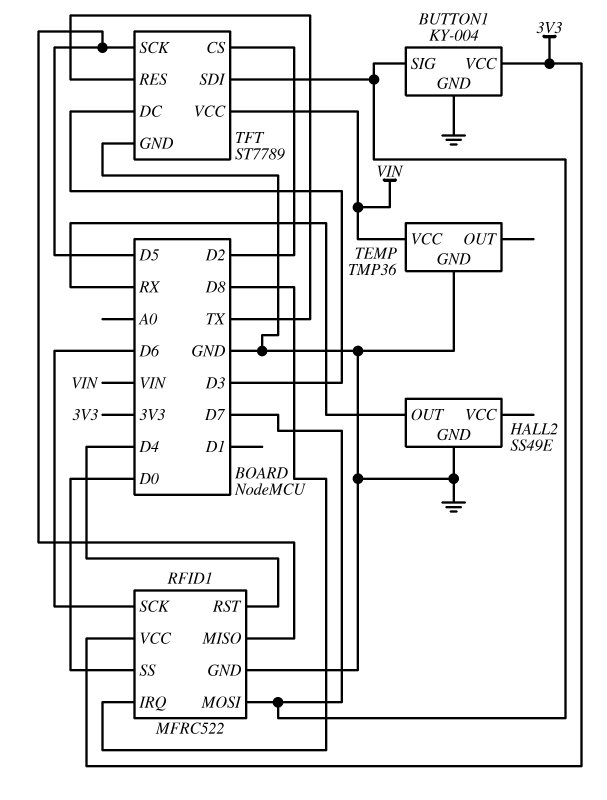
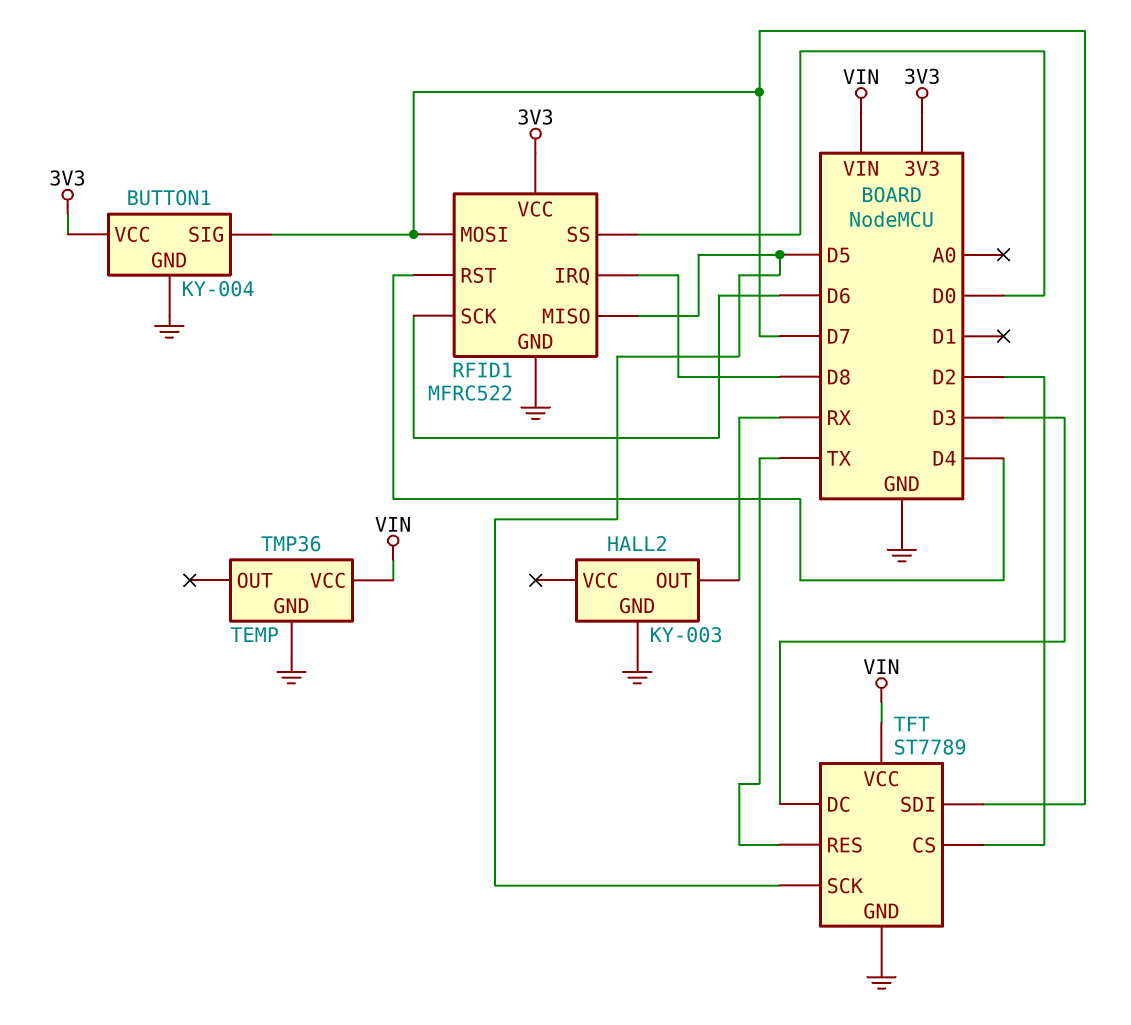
HALL2: SS49E -> KY-003

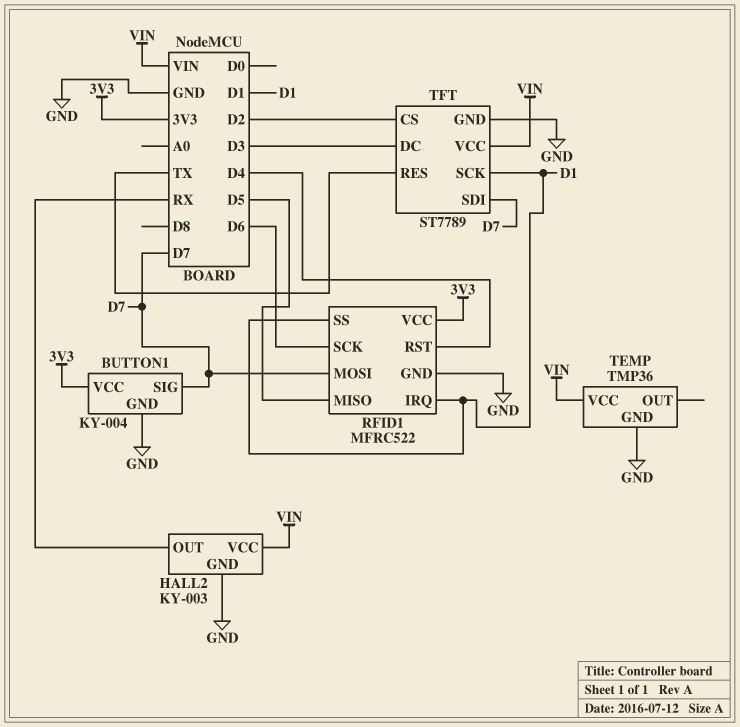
HALL2 pin VCC: none -> VIN
RFID1 pin IRQ: D8 -> D1
RFID1 pin SS: D0 -> D1
TFT pin SCK: D5 -> D1

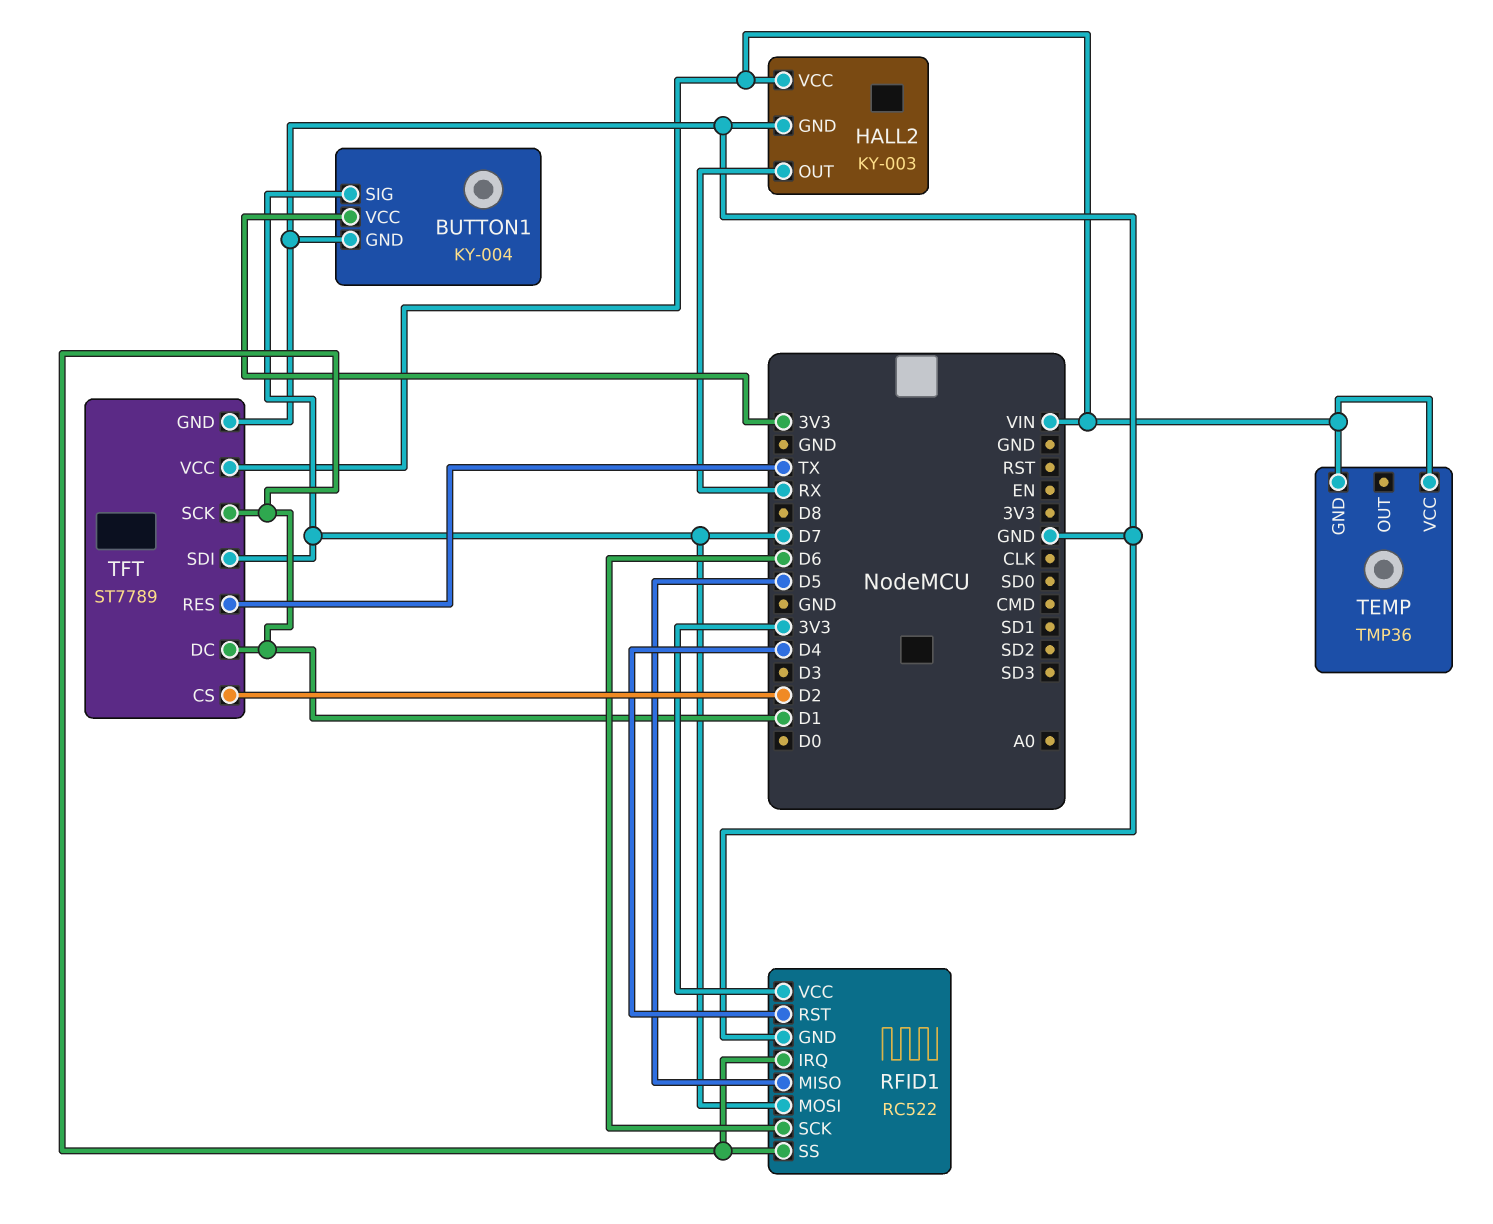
RFID1: MFRC522 -> RC522
TEMP pin GND: GND -> VIN
TFT pin DC: D3 -> D1

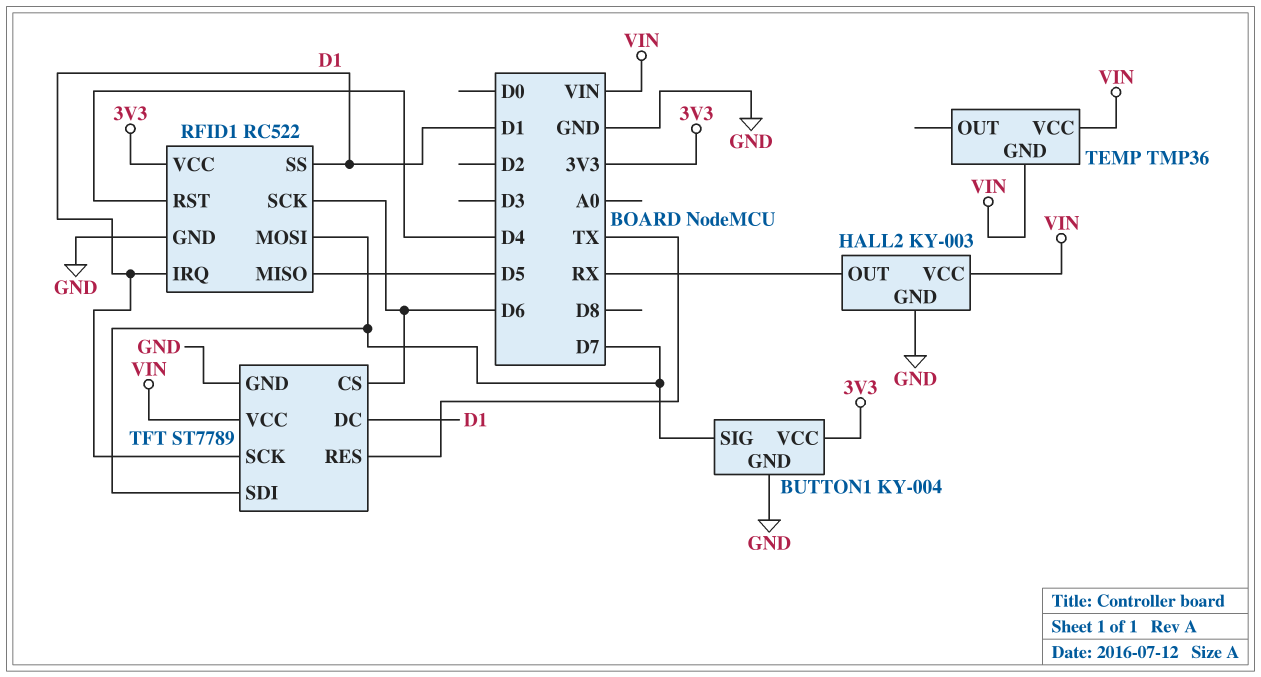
TFT pin CS: D2 -> D6

